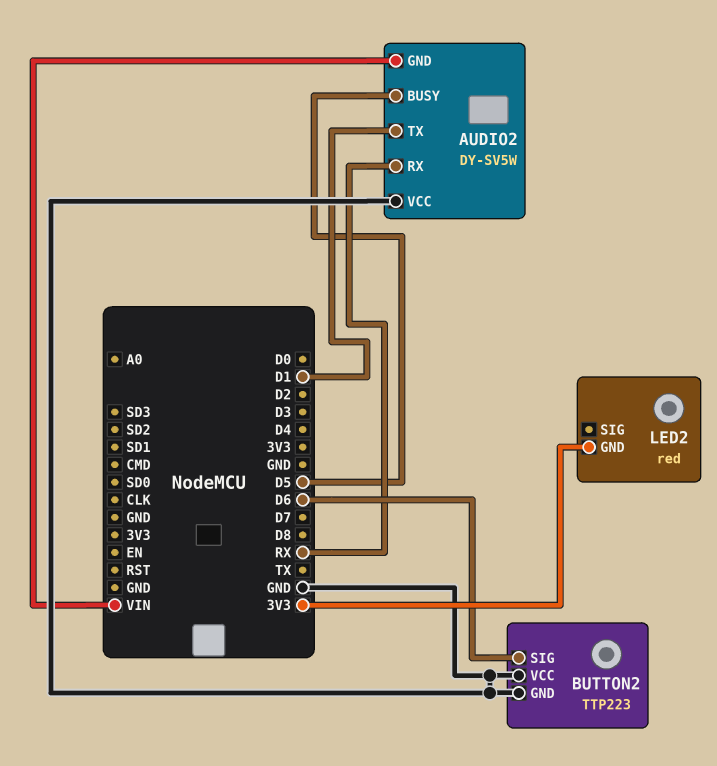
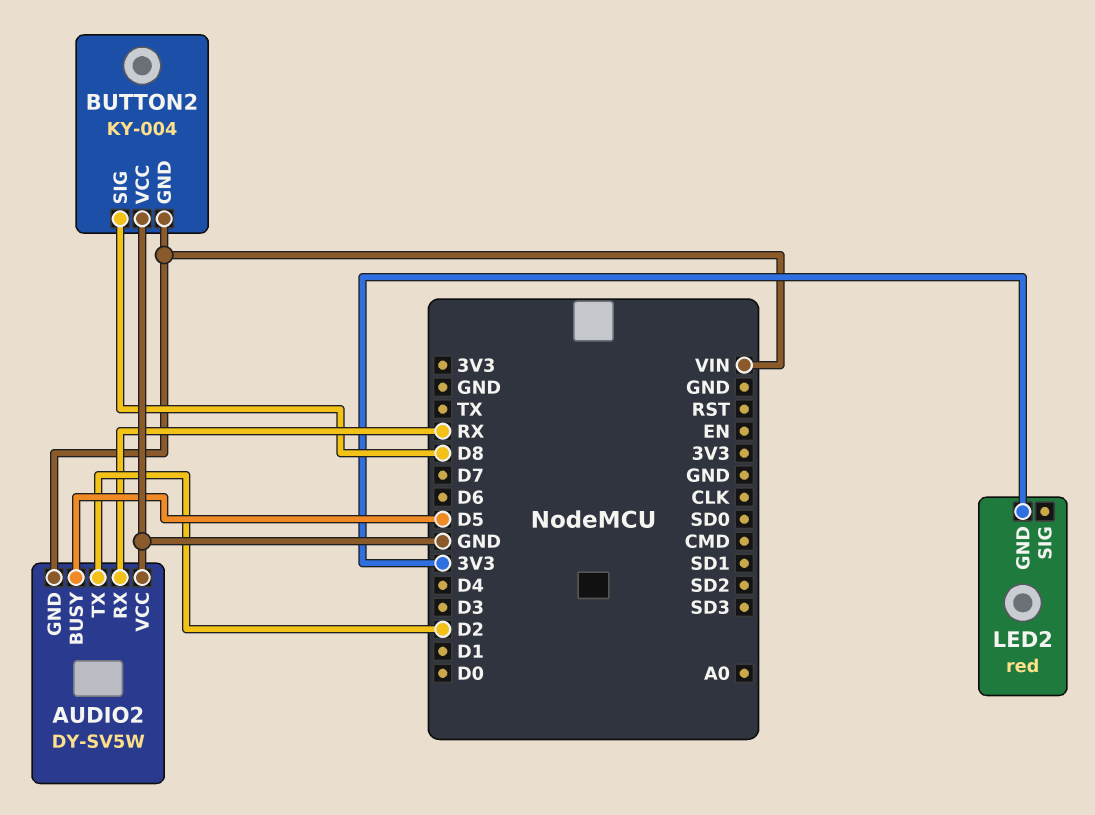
AUDIO2 pin TX: D1 -> D2
BUTTON2: TTP223 -> KY-004
BUTTON2 pin GND: GND -> VIN
BUTTON2 pin SIG: D6 -> D8

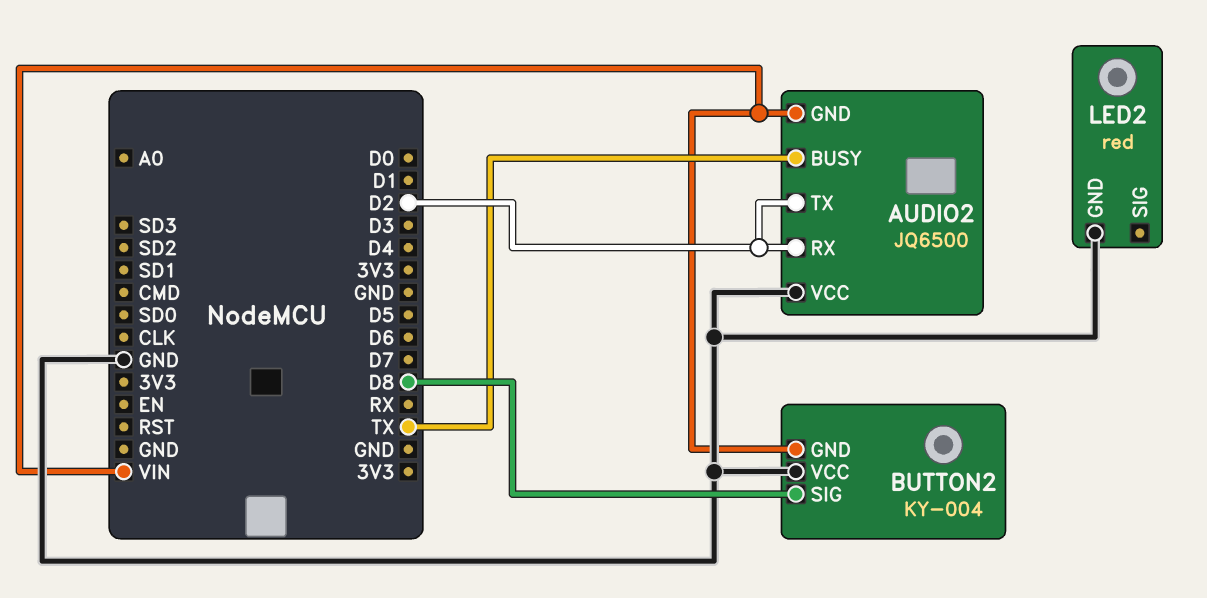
AUDIO2: DY-SV5W -> JQ6500
AUDIO2 pin BUSY: D5 -> TX
AUDIO2 pin RX: RX -> D2
LED2 pin GND: 3V3 -> GND

